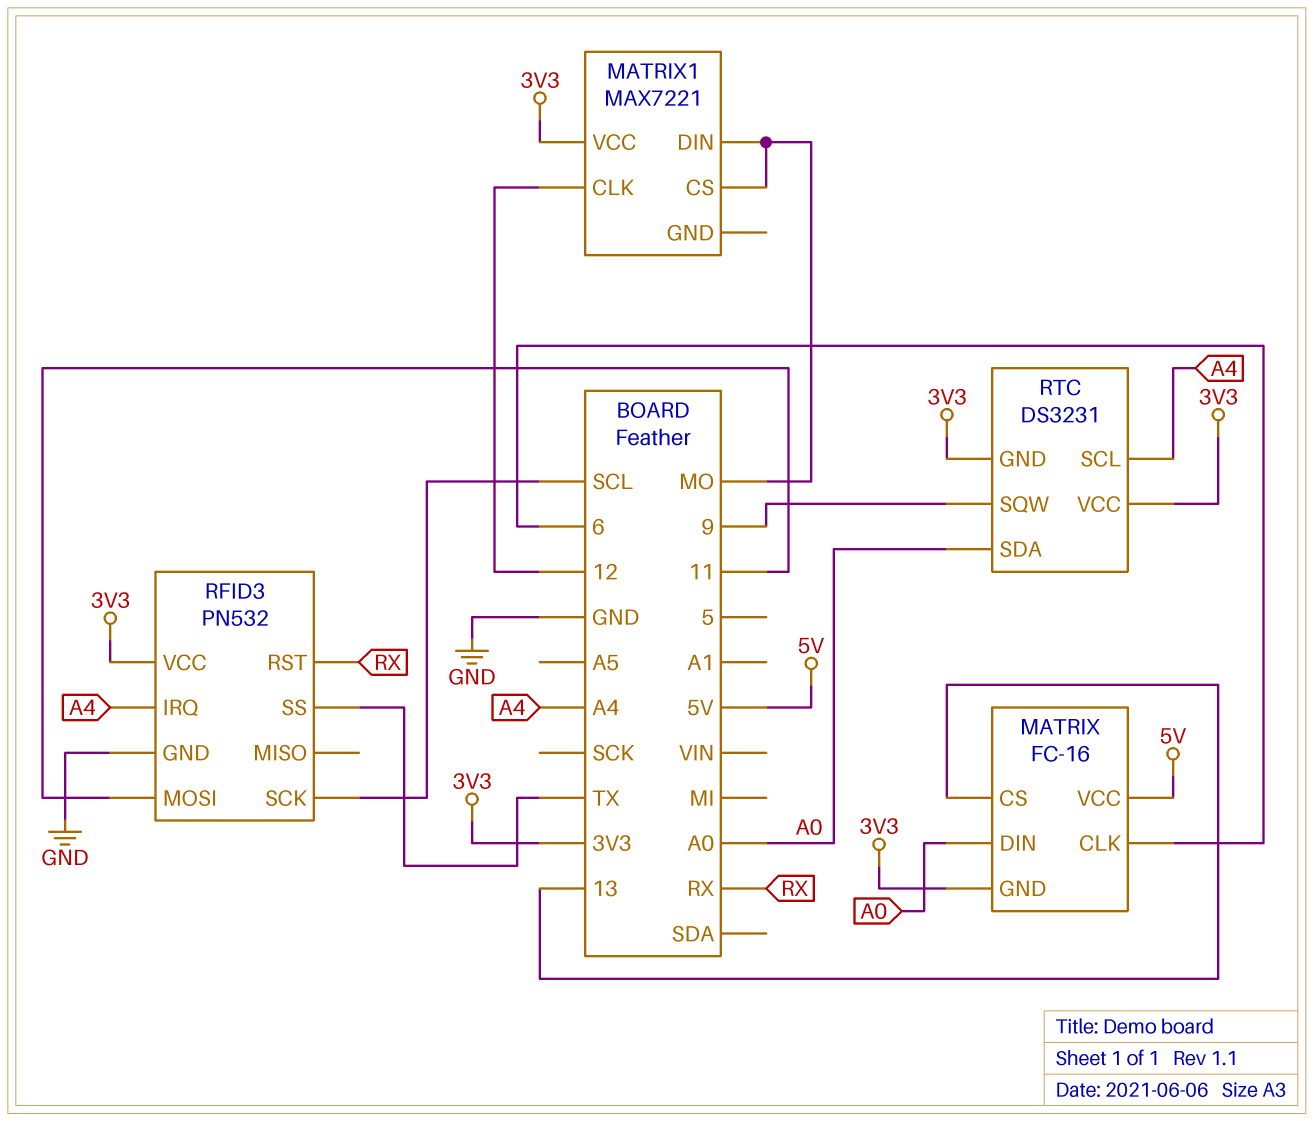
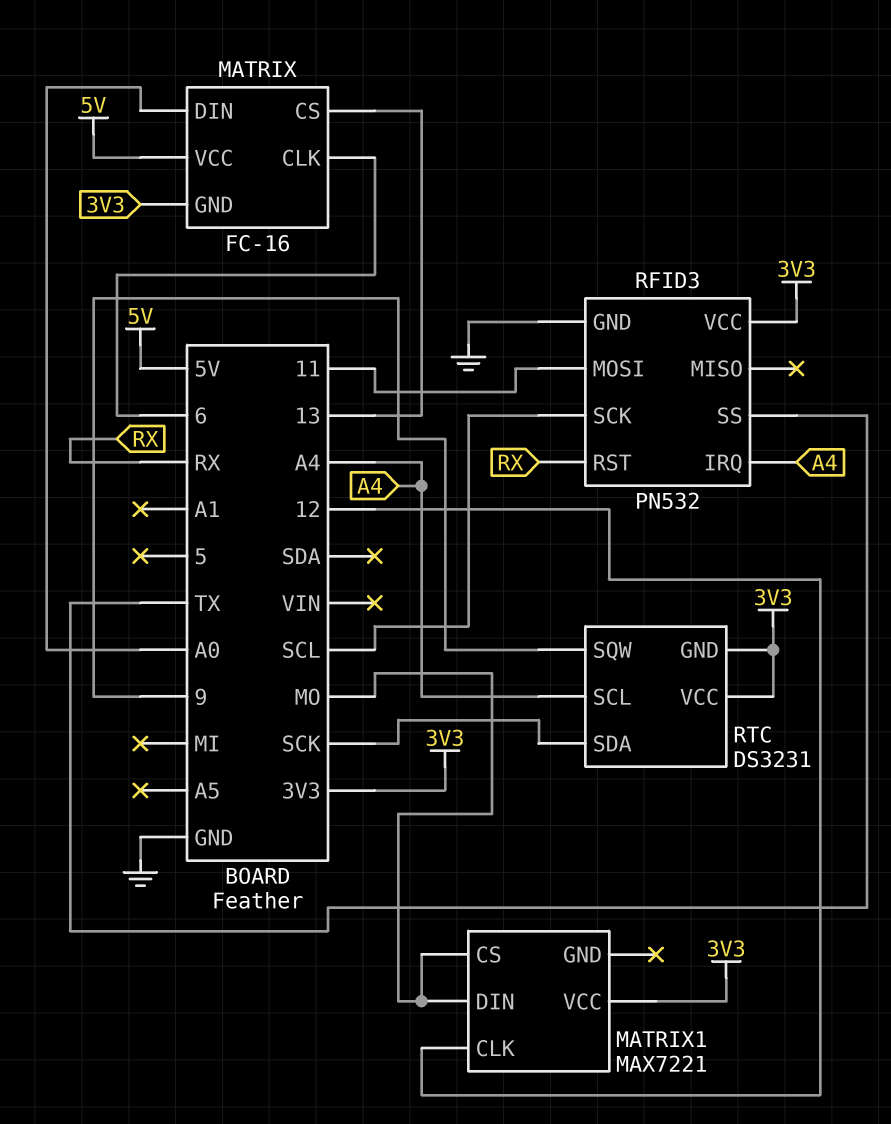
RTC pin SDA: A0 -> SCK

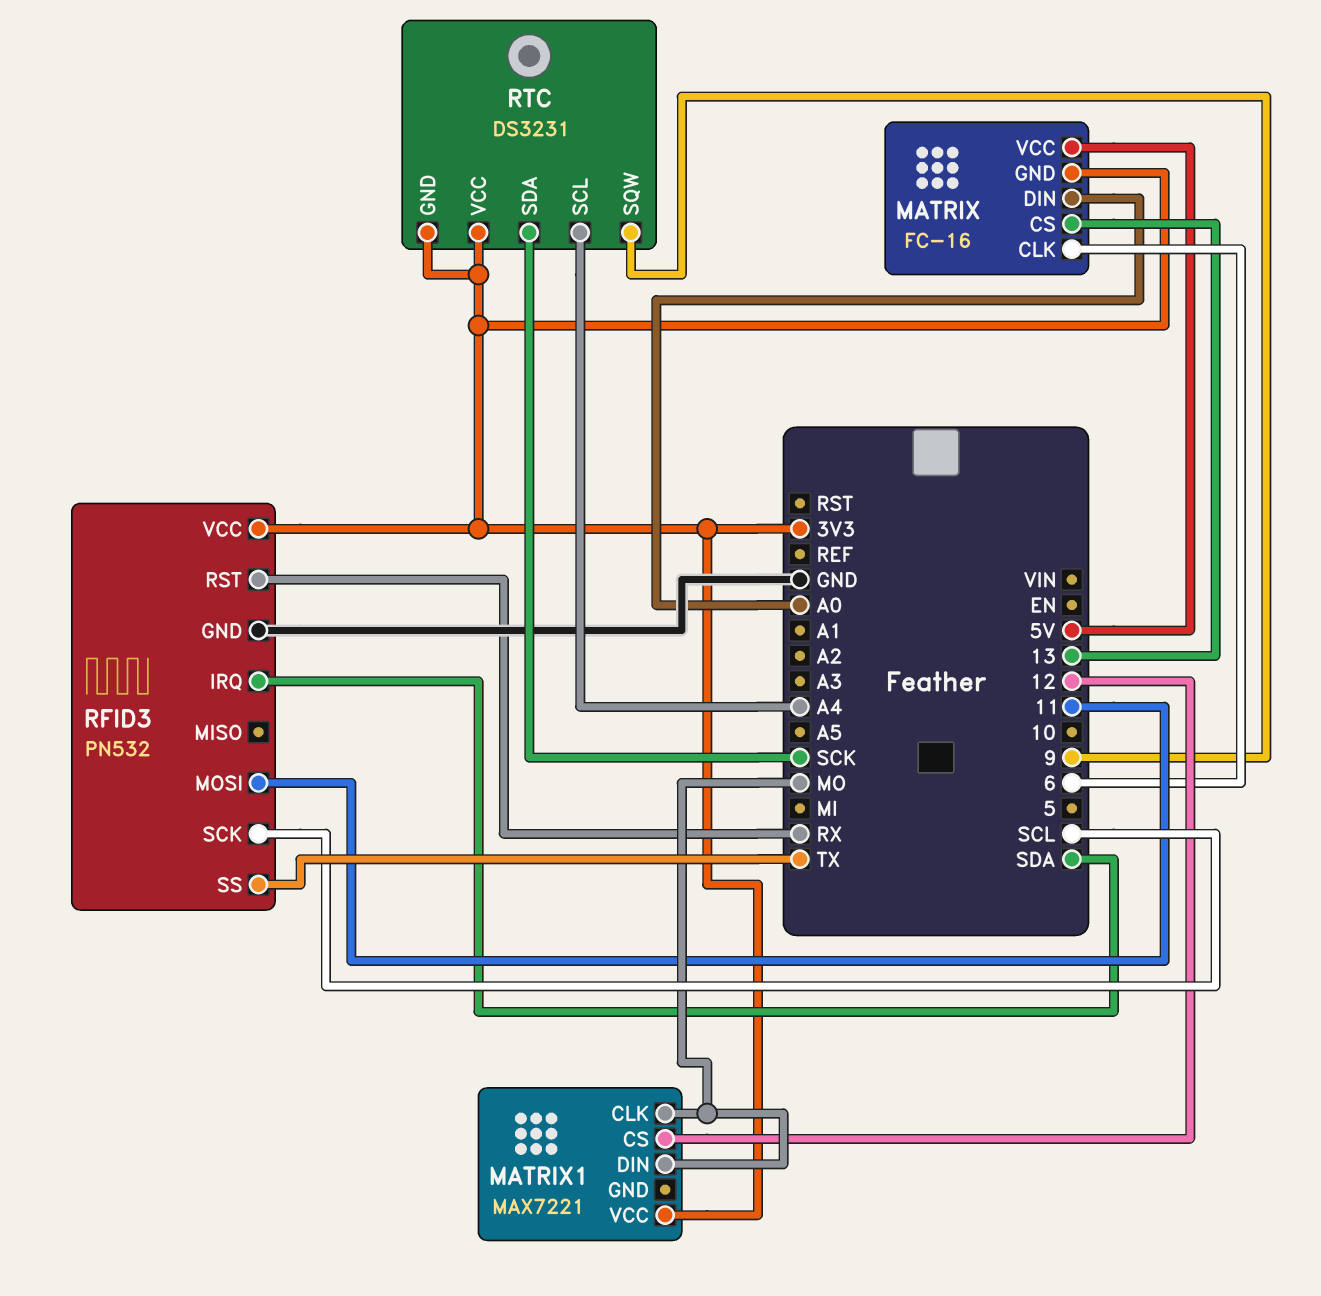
MATRIX1 pin CLK: 12 -> MO
MATRIX1 pin CS: MO -> 12
RFID3 pin IRQ: A4 -> SDA

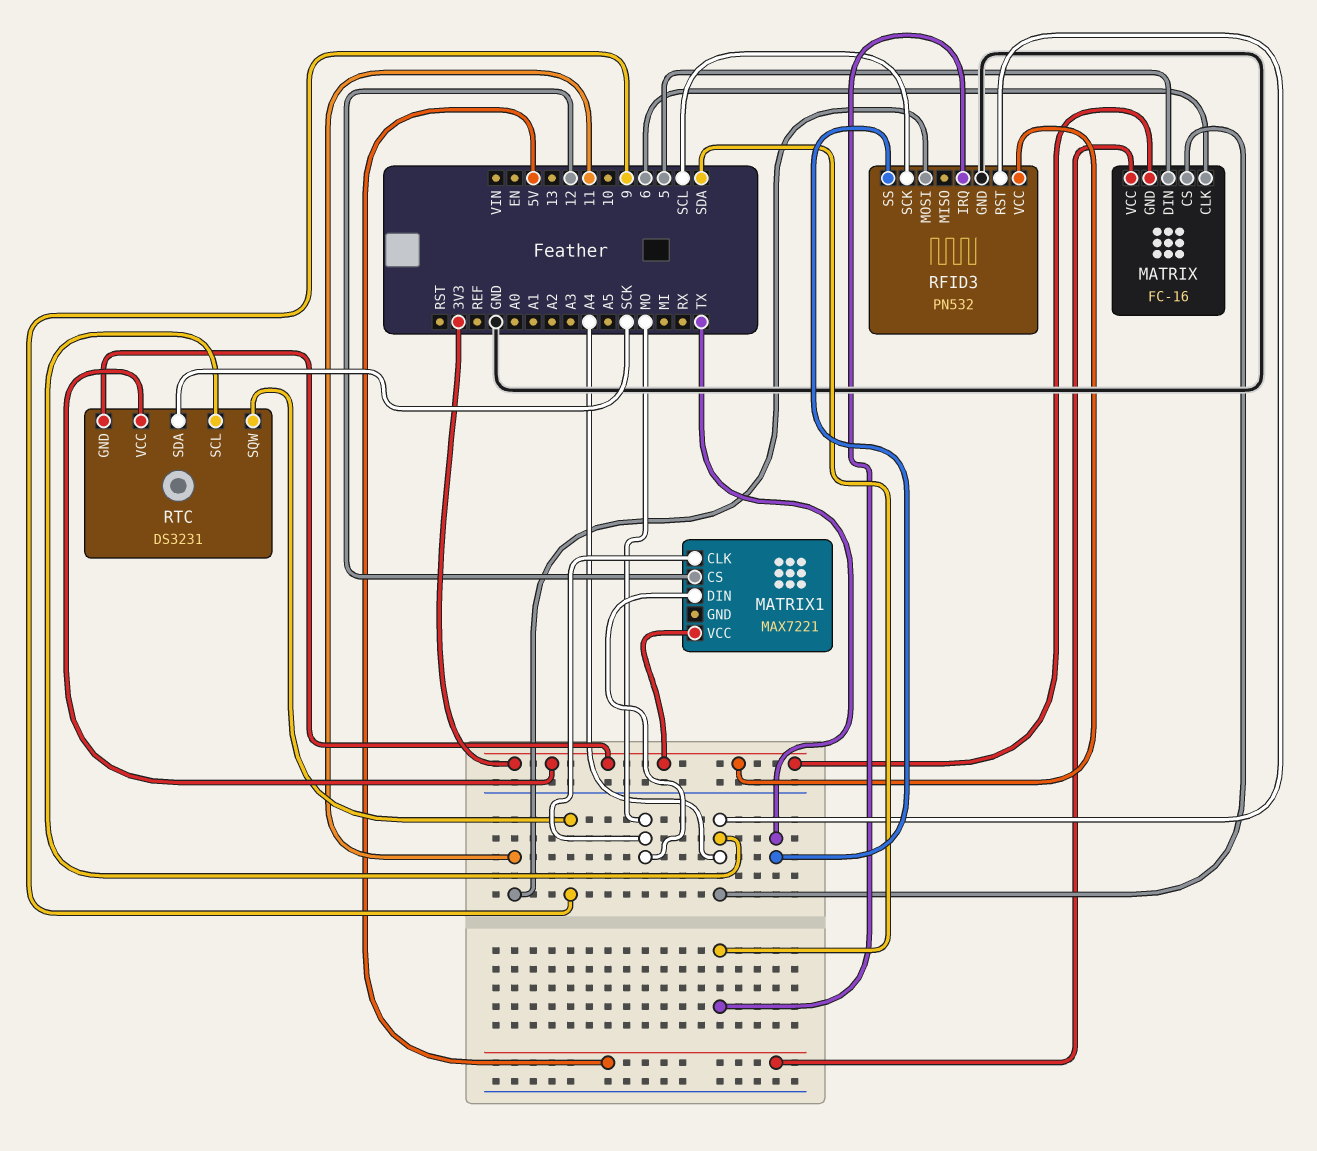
MATRIX pin CS: 13 -> A4
MATRIX pin DIN: A0 -> 5
RFID3 pin RST: RX -> A4

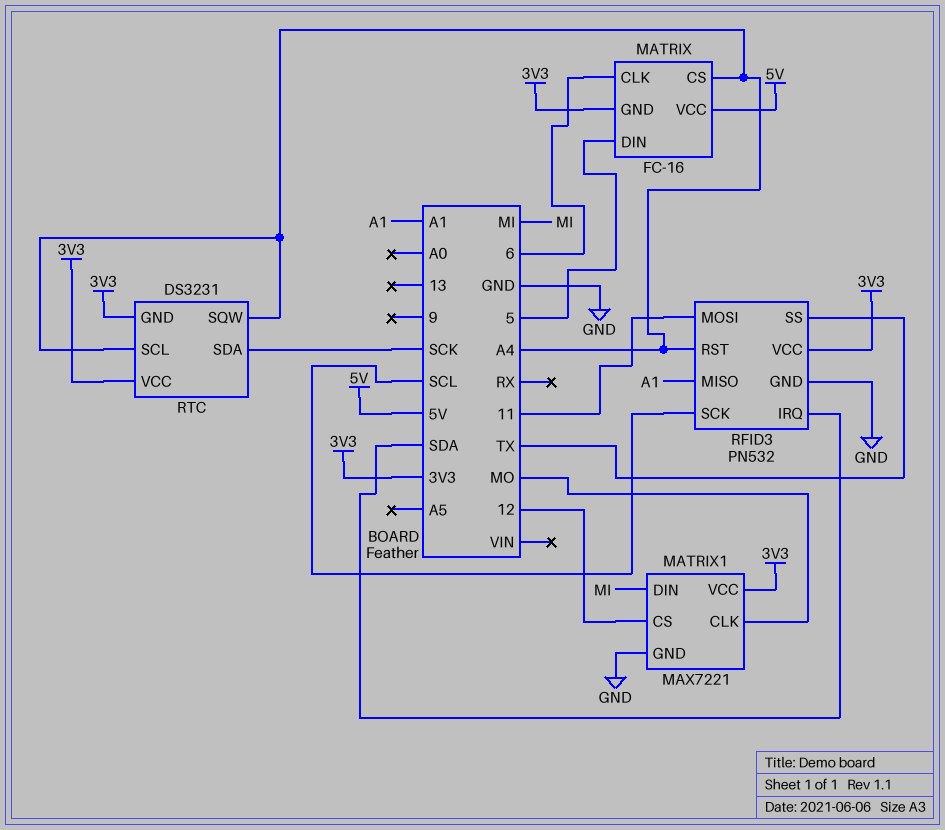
MATRIX1 pin DIN: MO -> MI
MATRIX1 pin GND: none -> GND
RFID3 pin MISO: none -> A1
RTC pin SQW: 9 -> A4

